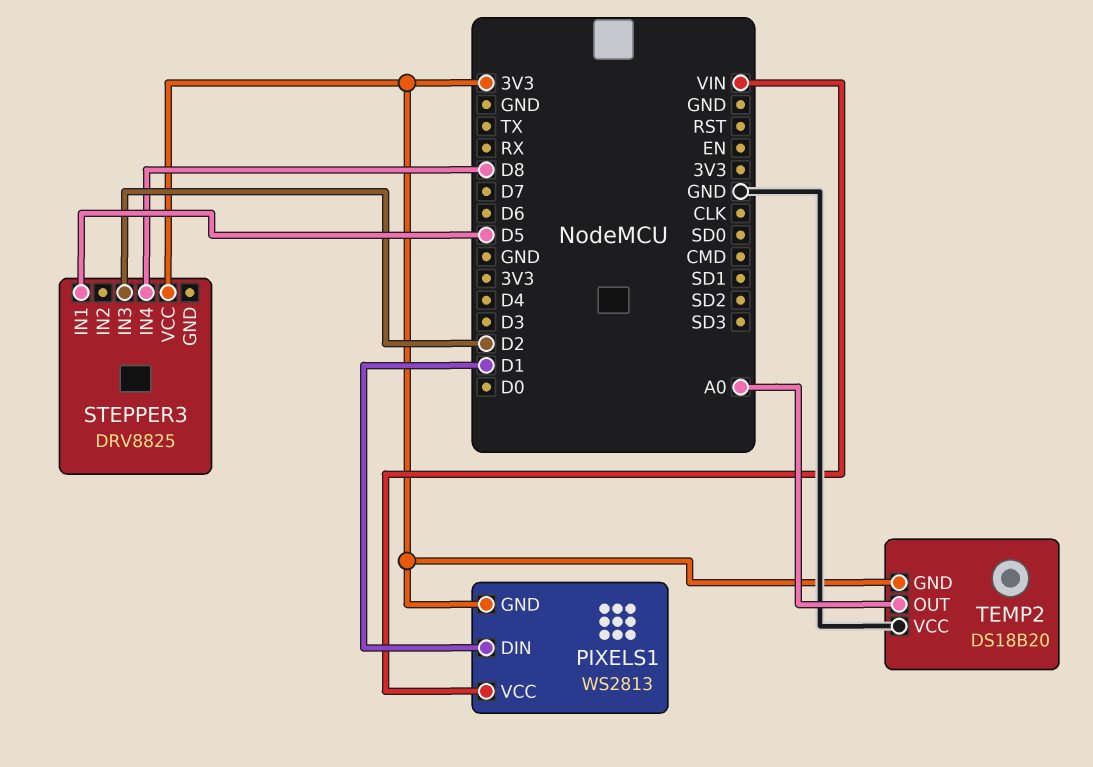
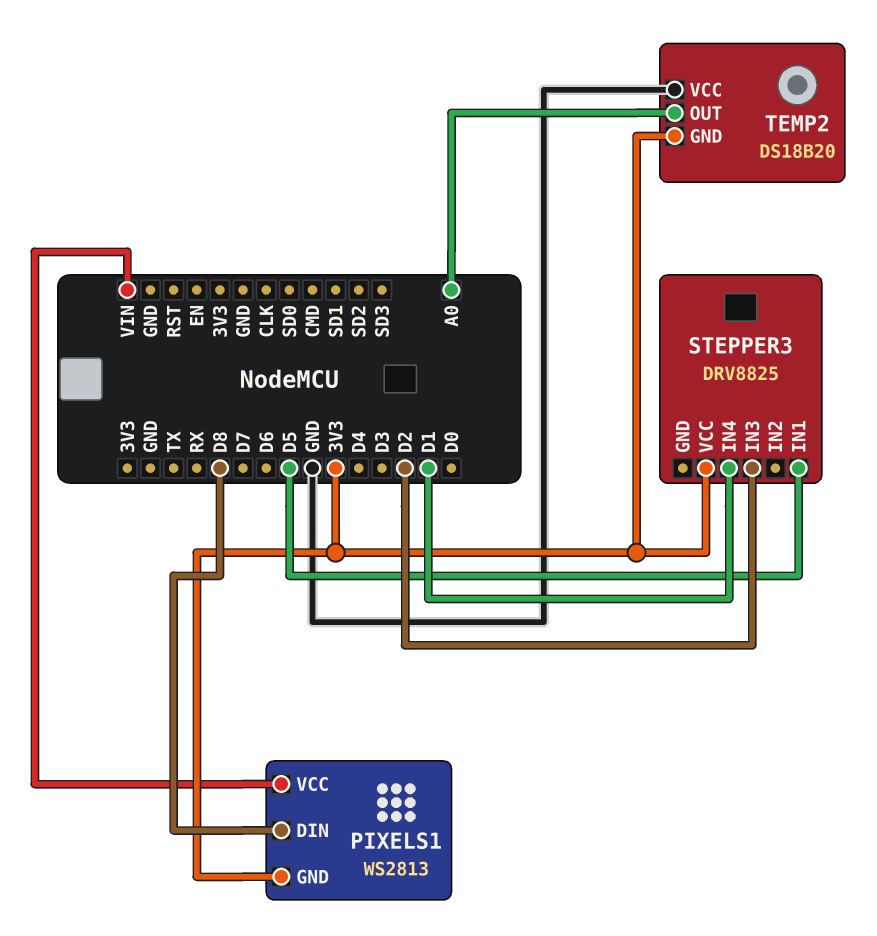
PIXELS1 pin DIN: D1 -> D8
STEPPER3 pin IN4: D8 -> D1

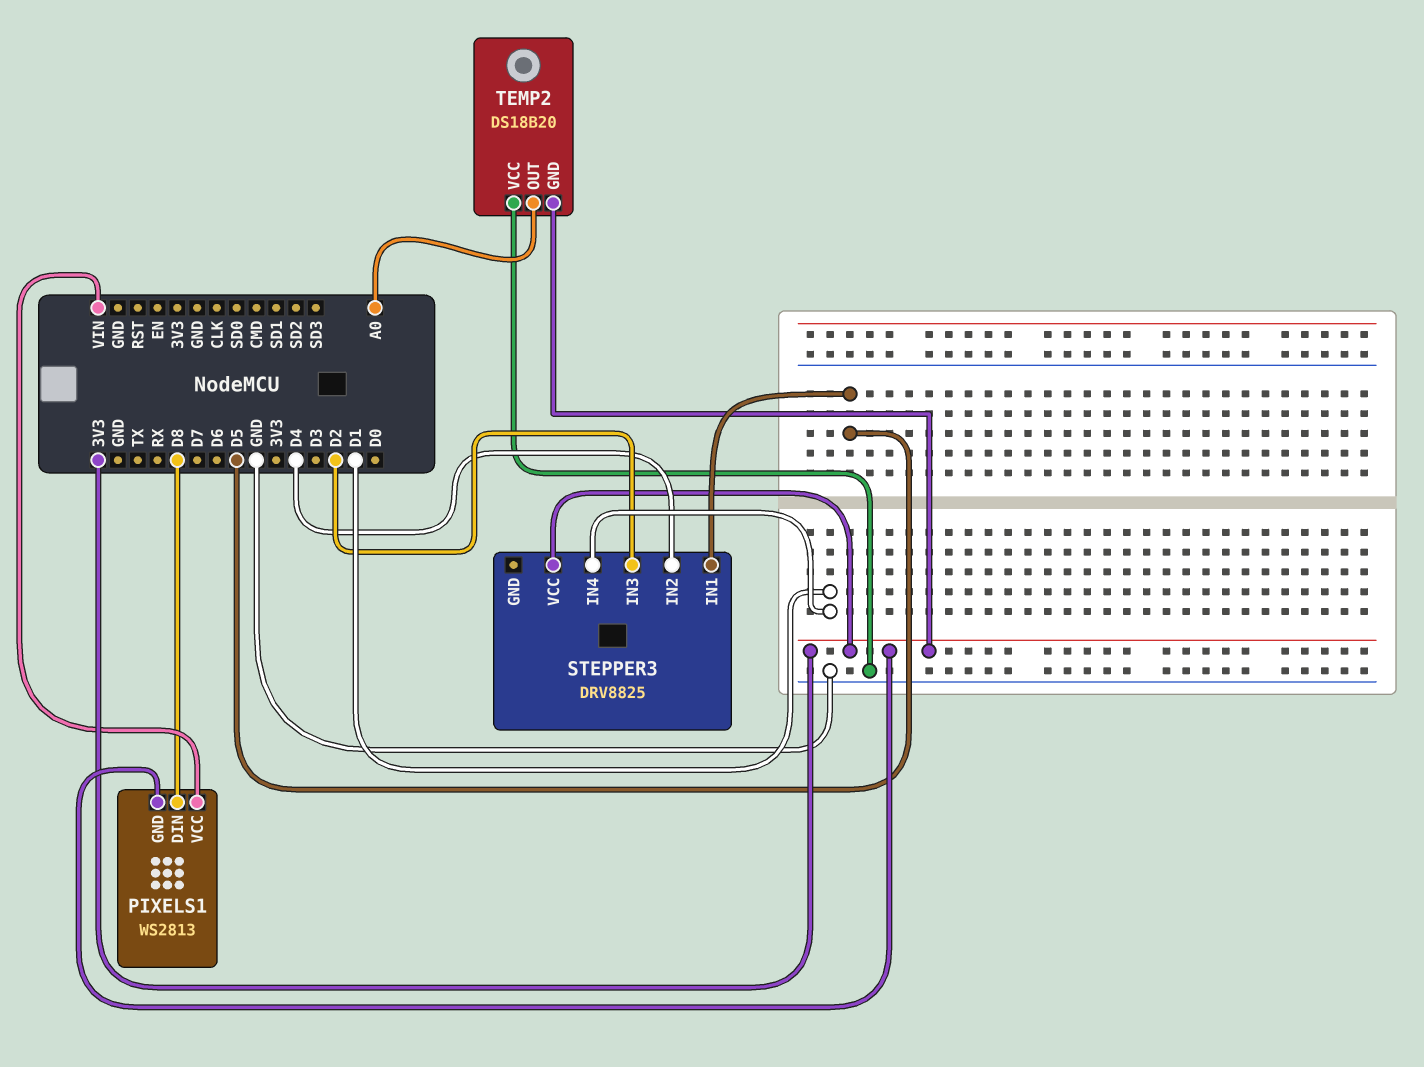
STEPPER3 pin IN2: none -> D4

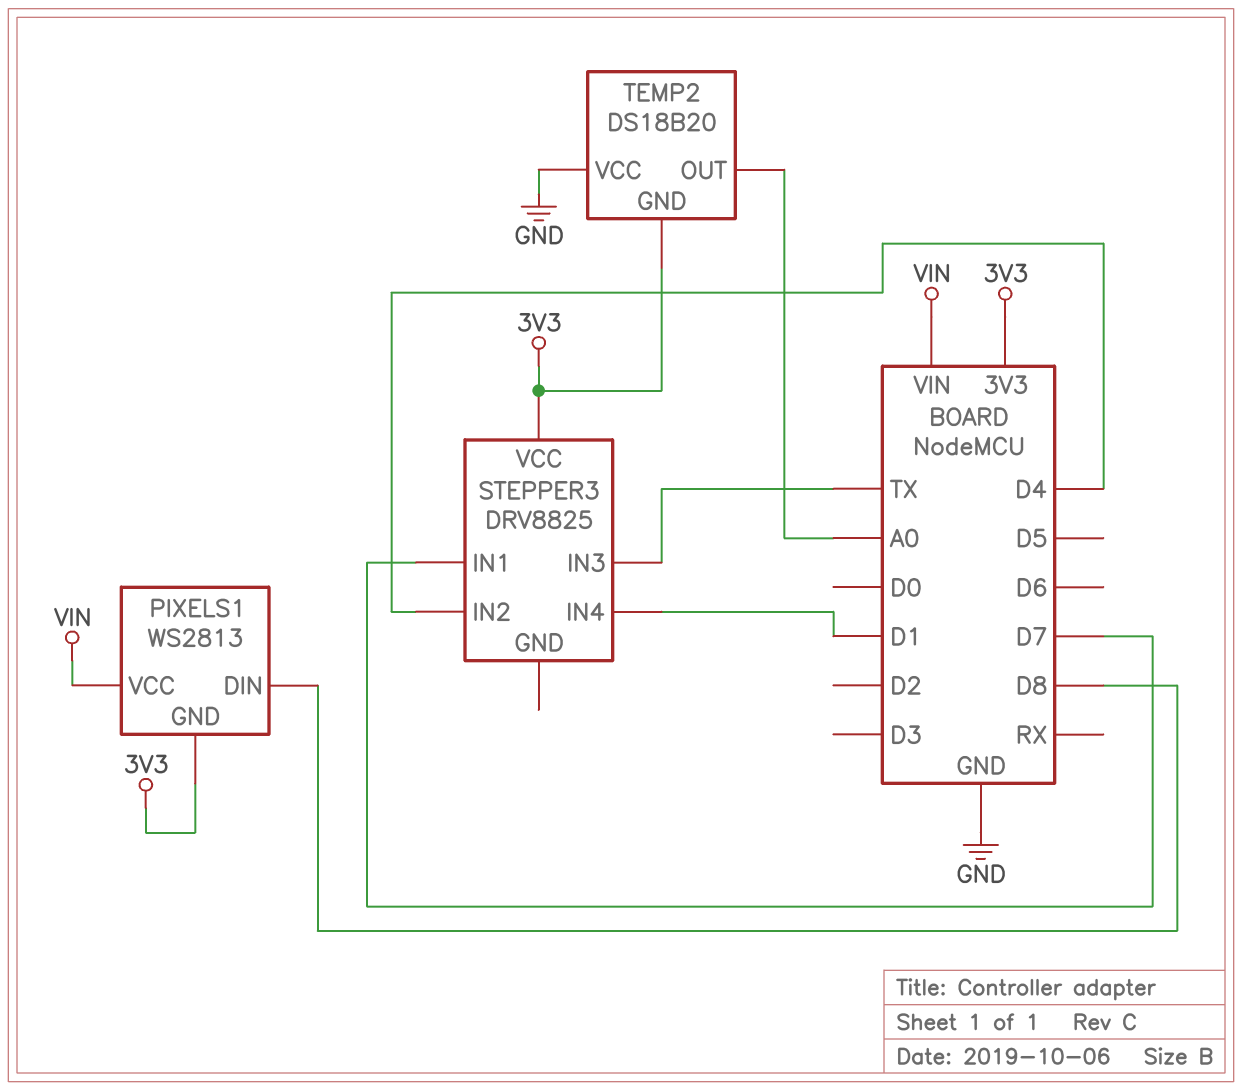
STEPPER3 pin IN1: D5 -> D7
STEPPER3 pin IN3: D2 -> TX

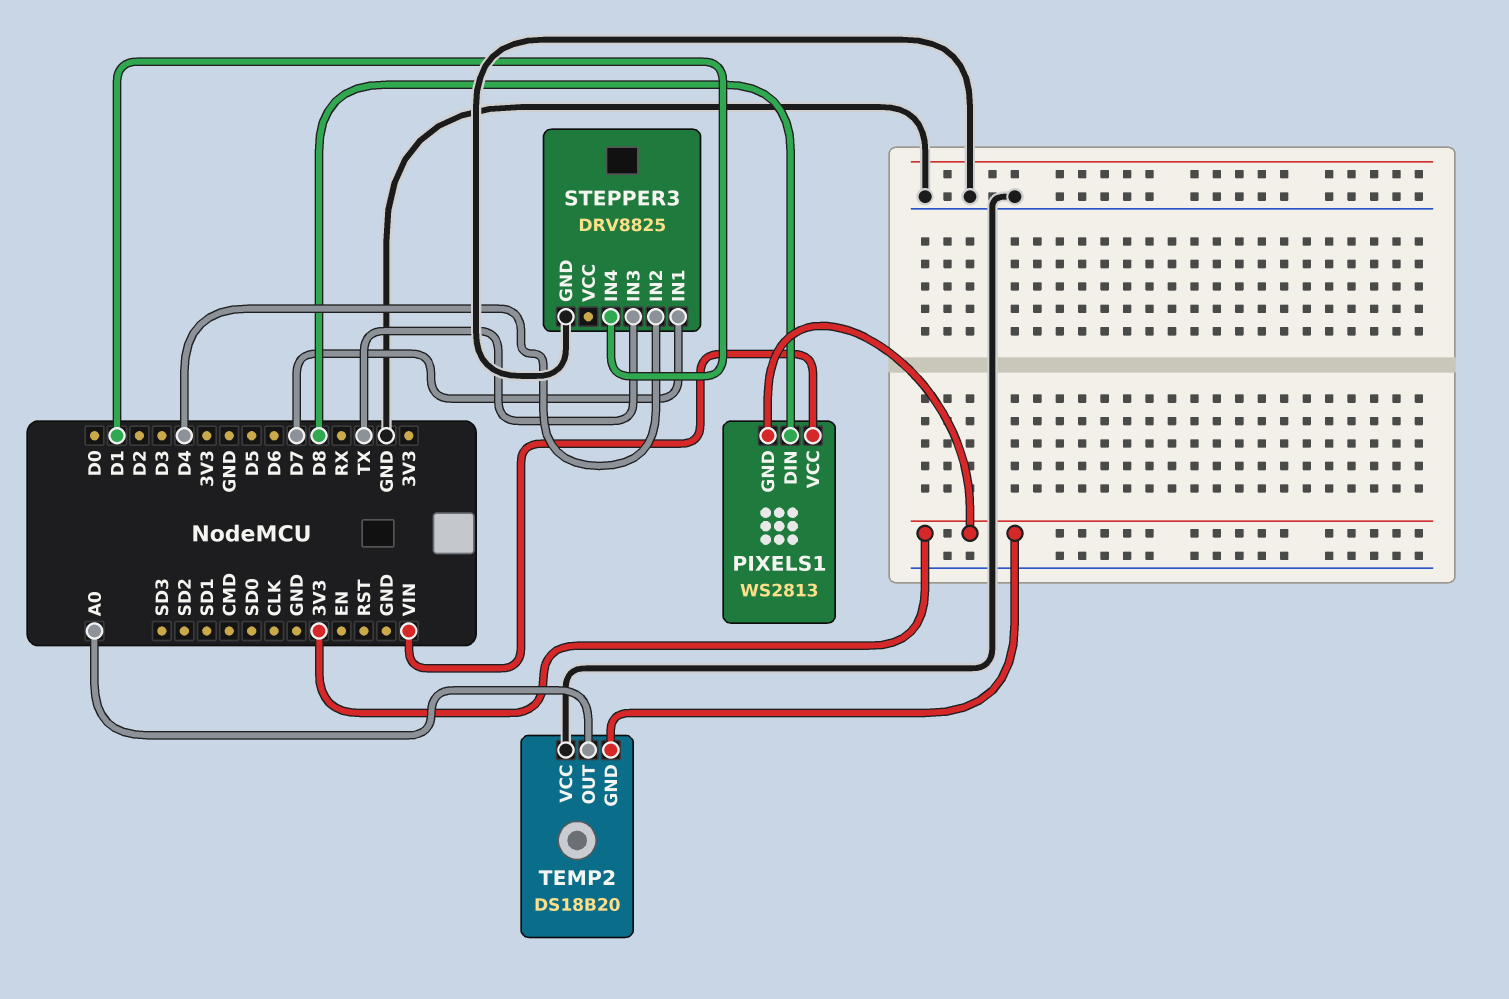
STEPPER3 pin GND: none -> GND
STEPPER3 pin VCC: 3V3 -> none

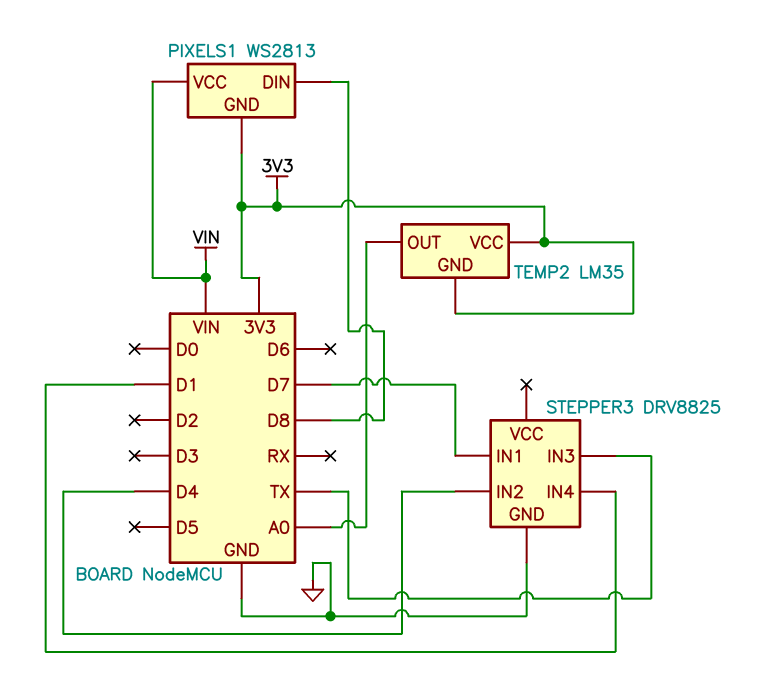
TEMP2: DS18B20 -> LM35
TEMP2 pin VCC: GND -> 3V3

